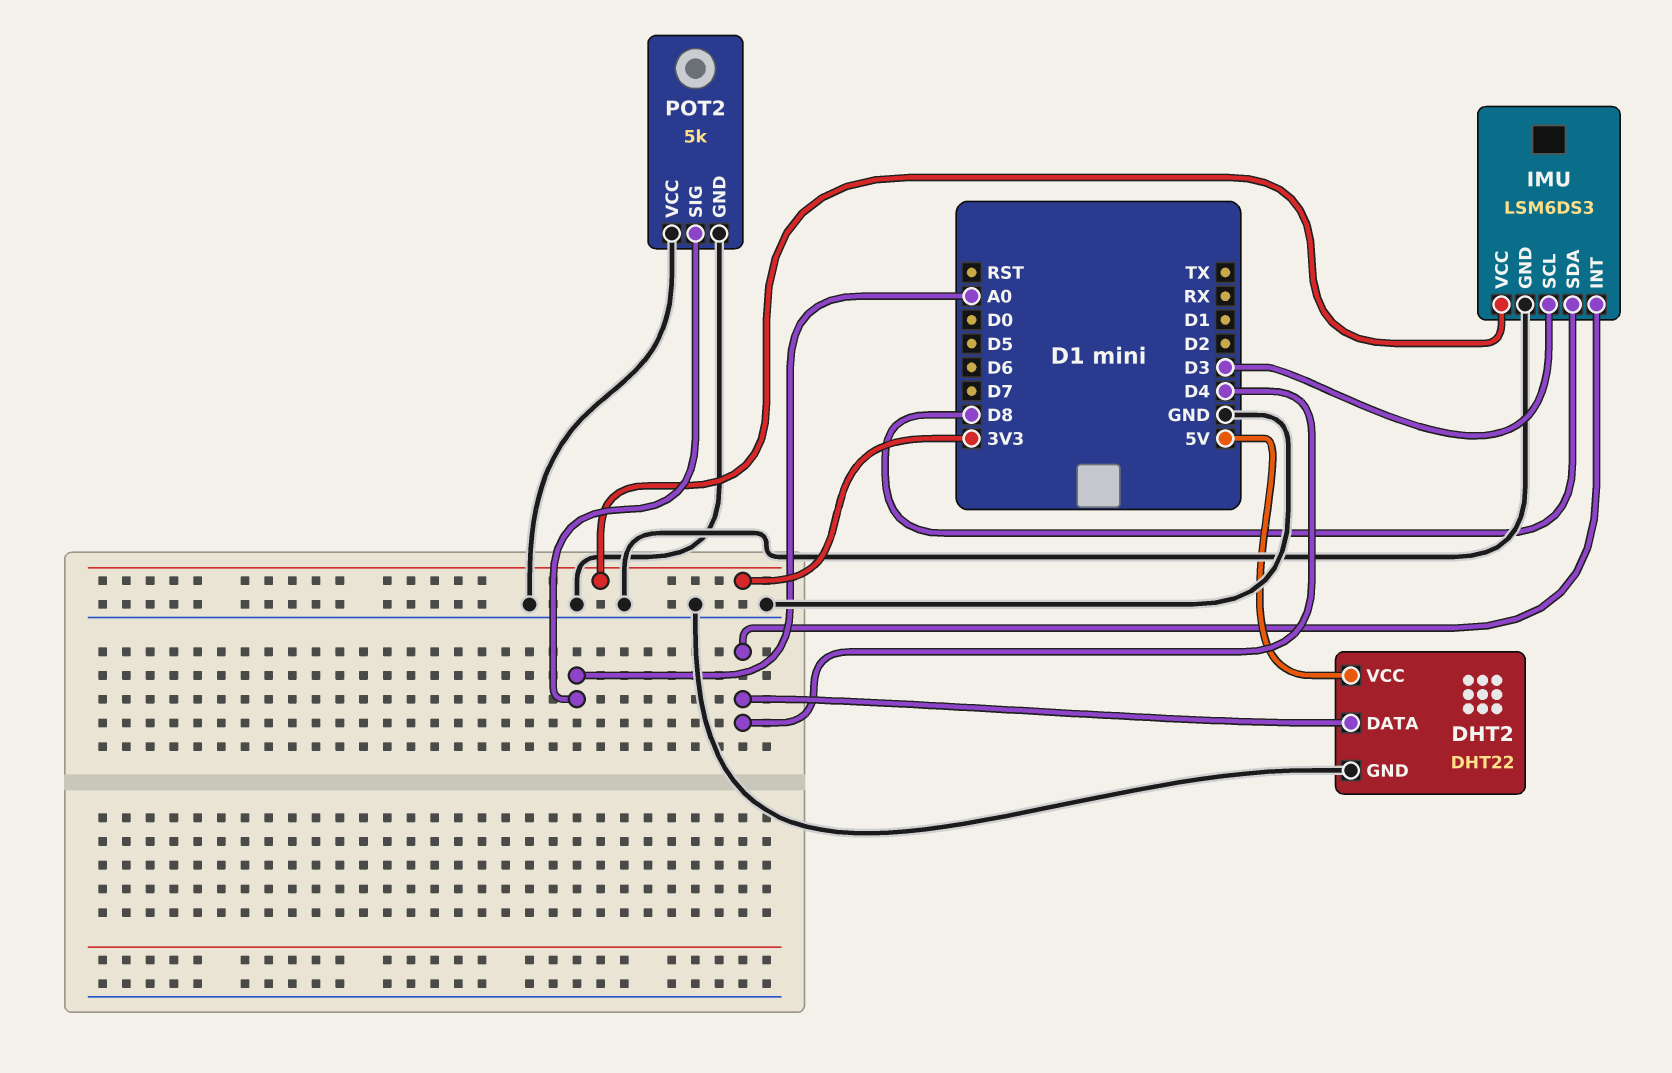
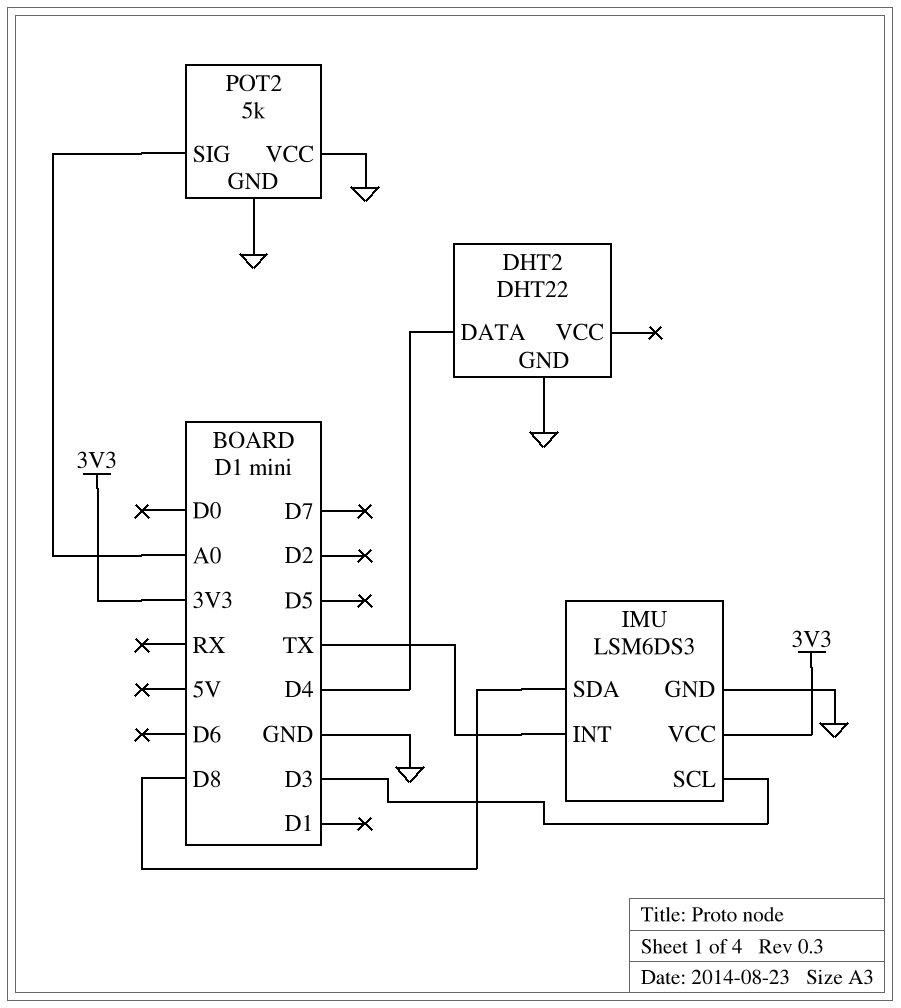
DHT2 pin VCC: 5V -> none
IMU pin INT: D4 -> TX

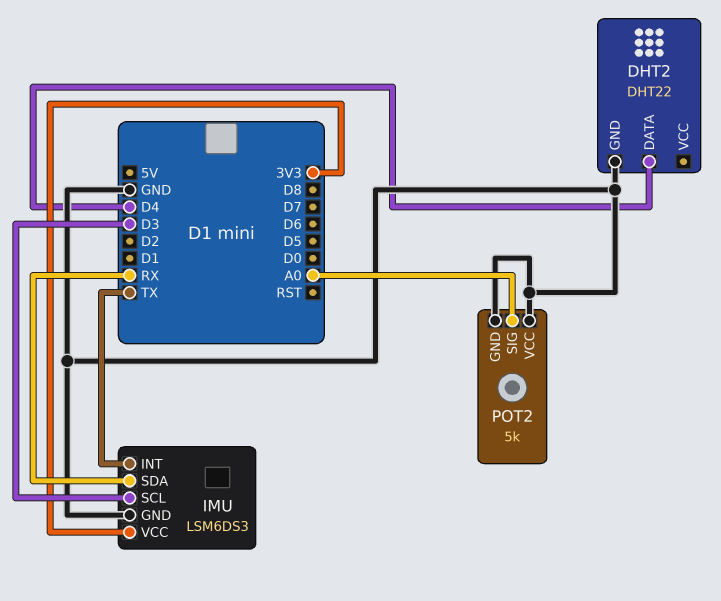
IMU pin SDA: D8 -> RX

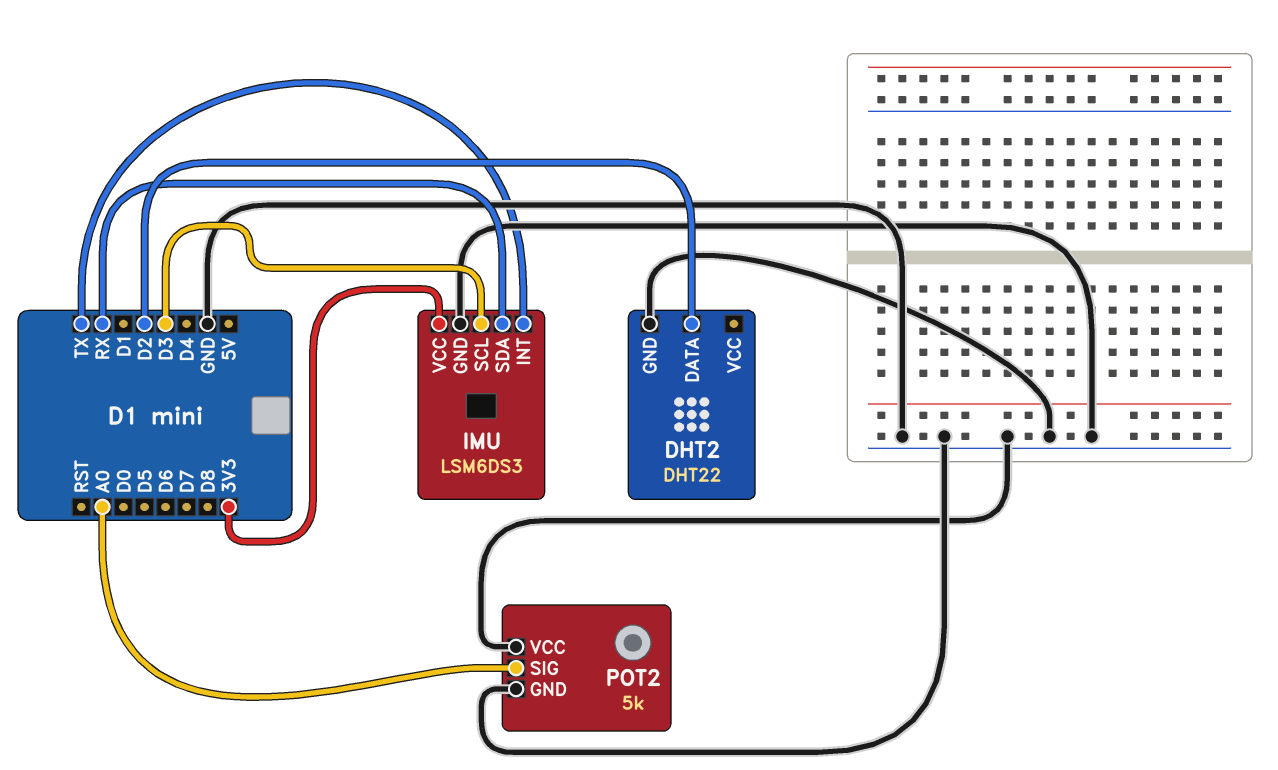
DHT2 pin DATA: D4 -> D2

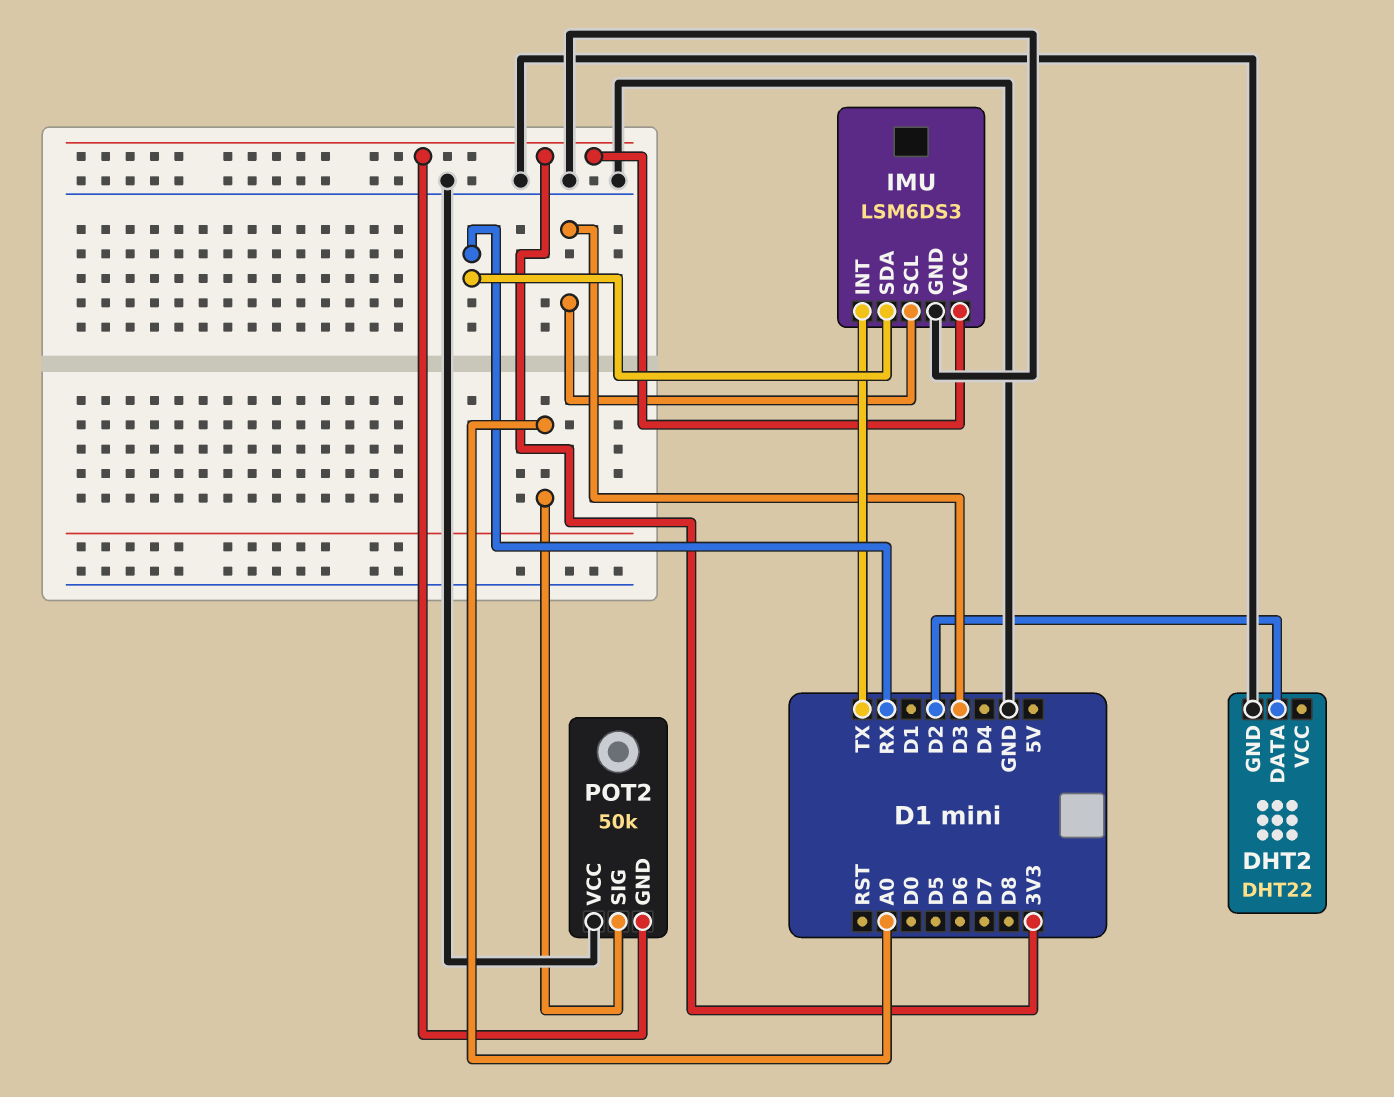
POT2: 5k -> 50k
POT2 pin GND: GND -> 3V3

